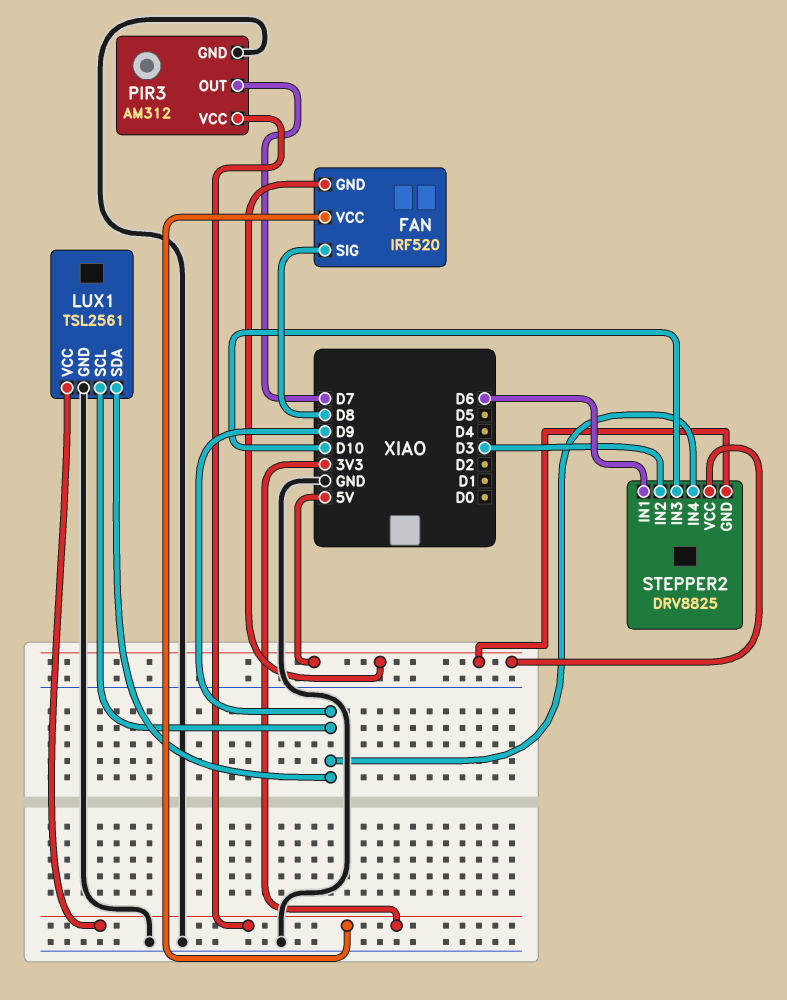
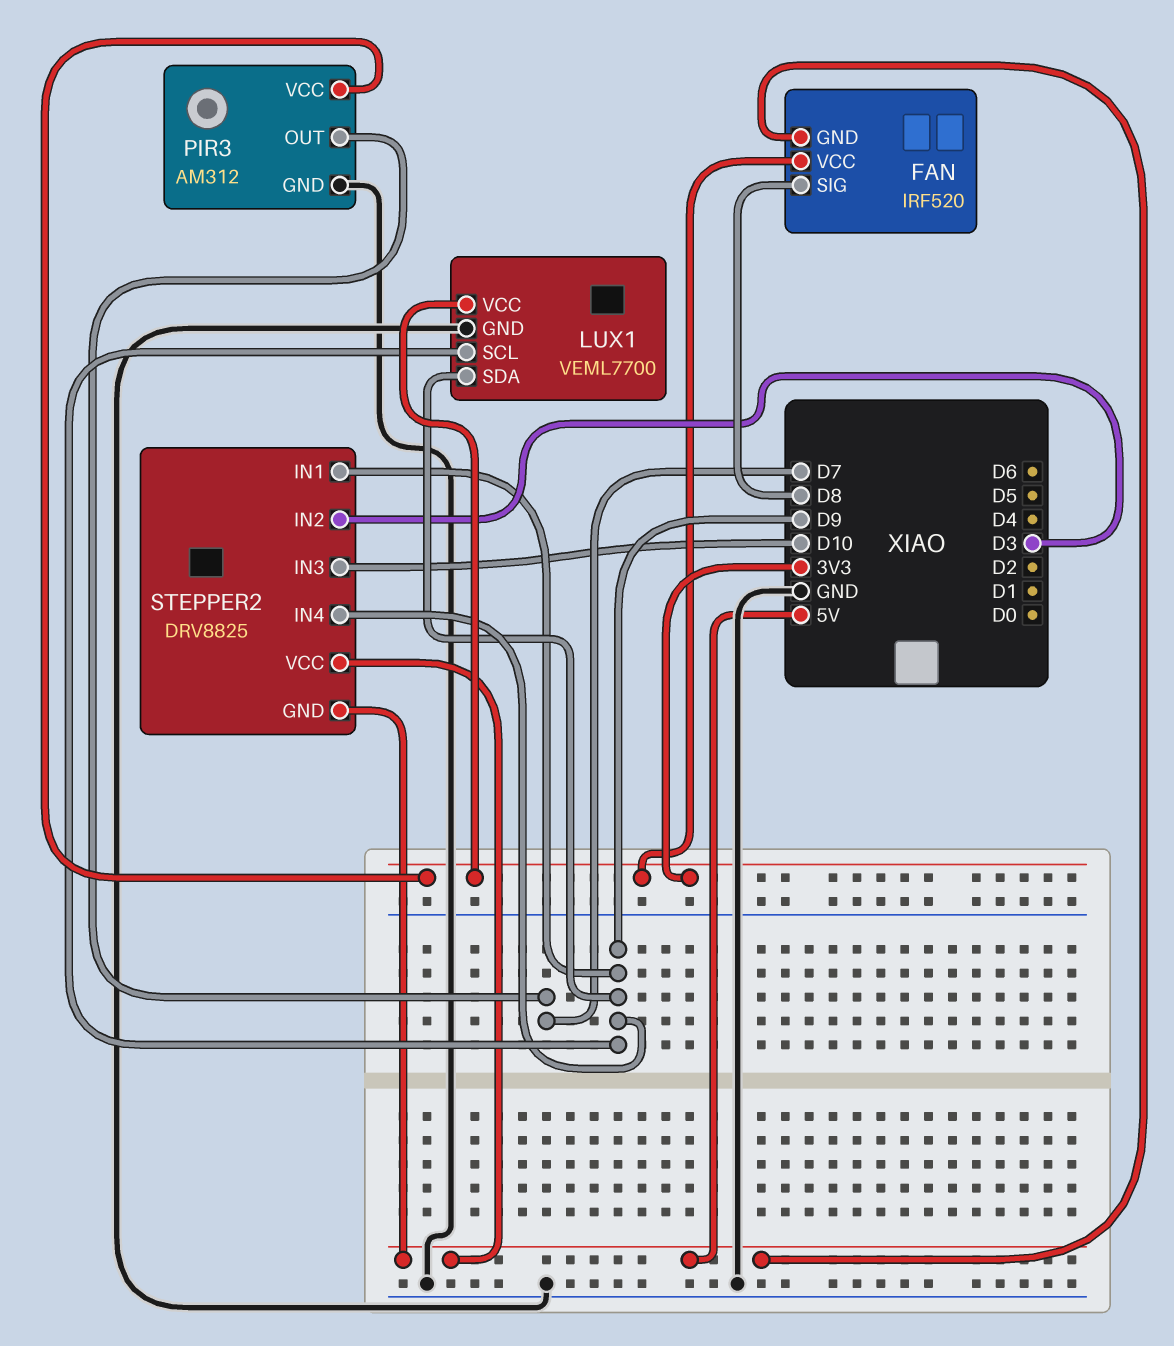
LUX1: TSL2561 -> VEML7700
STEPPER2 pin IN1: D6 -> D9

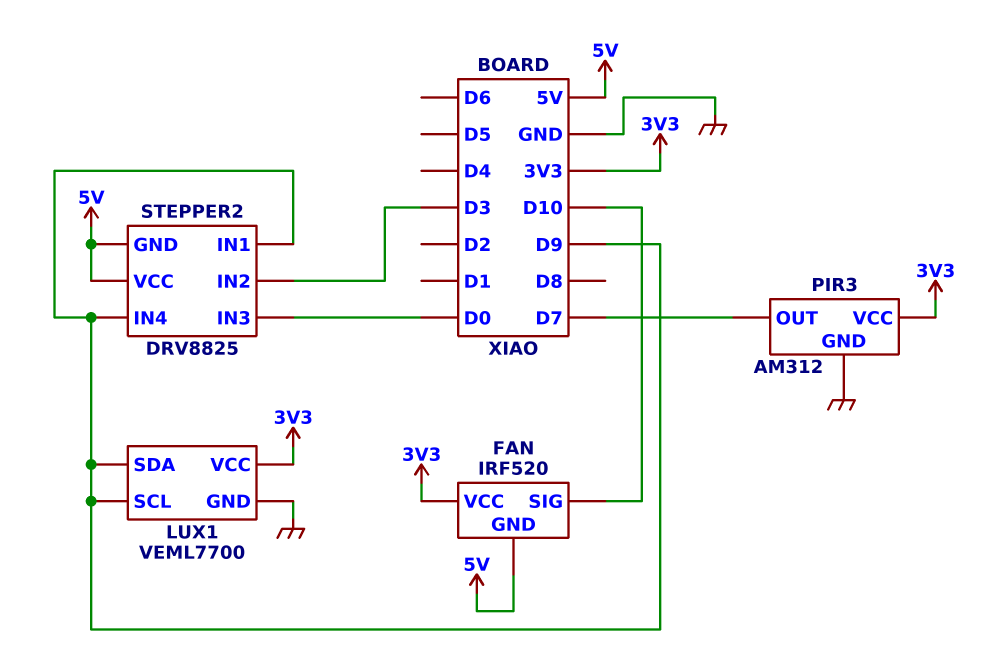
FAN pin SIG: D8 -> D10
STEPPER2 pin IN3: D10 -> D0

